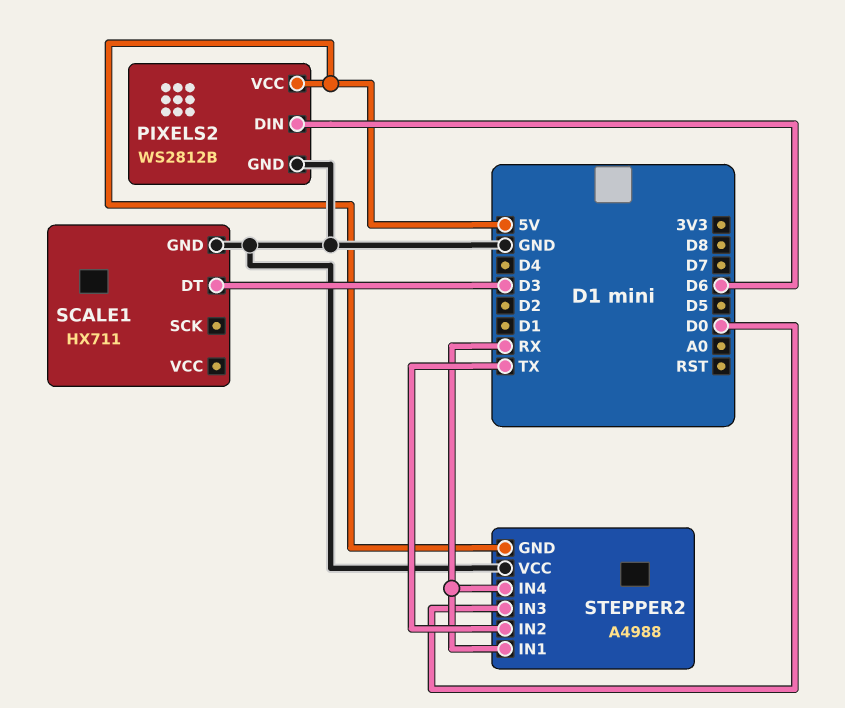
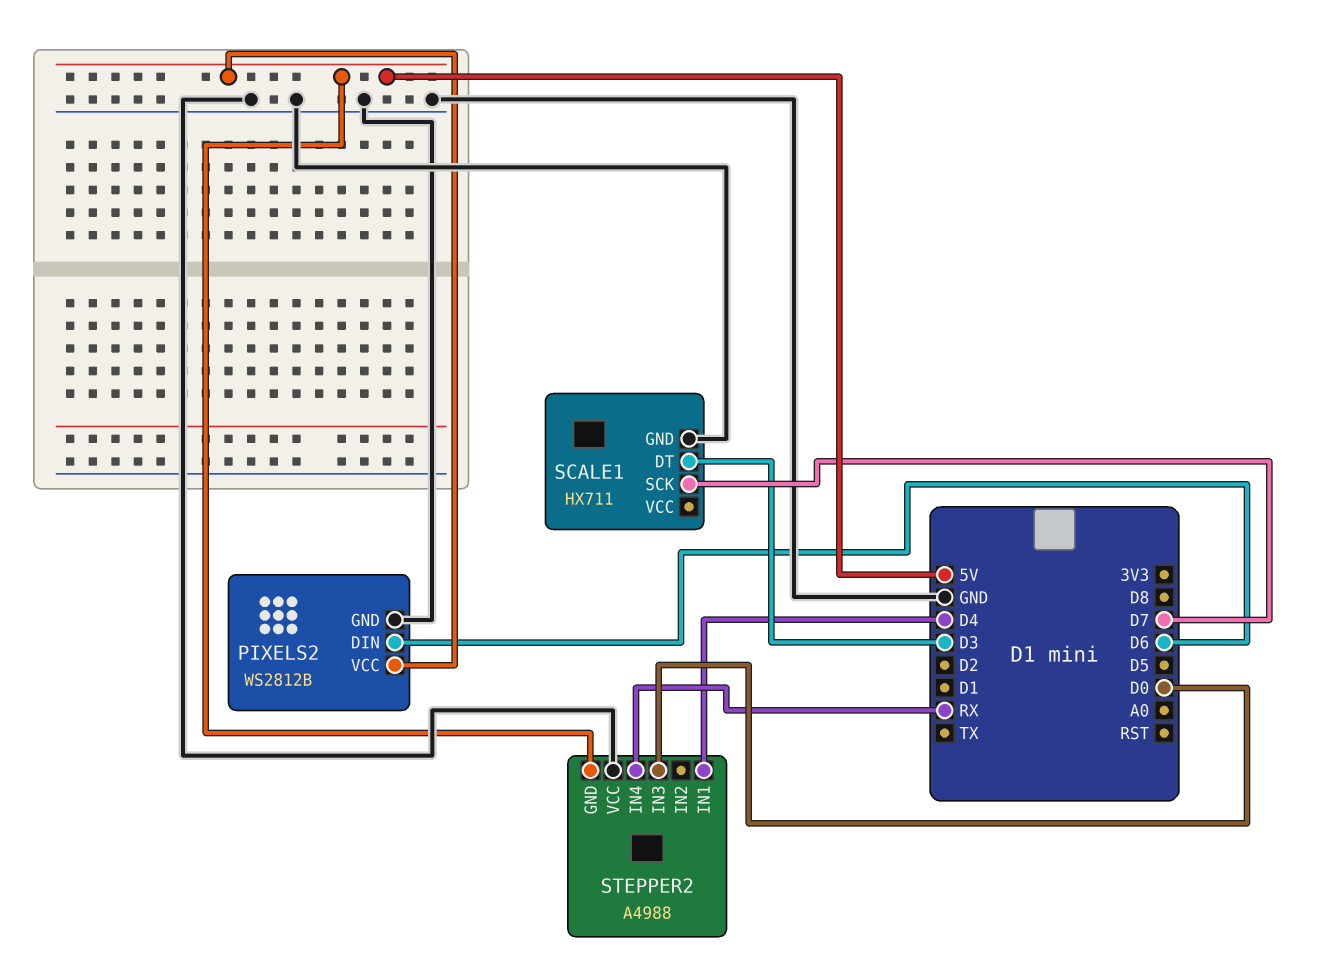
SCALE1 pin SCK: none -> D7
STEPPER2 pin IN1: RX -> D4
STEPPER2 pin IN2: TX -> none

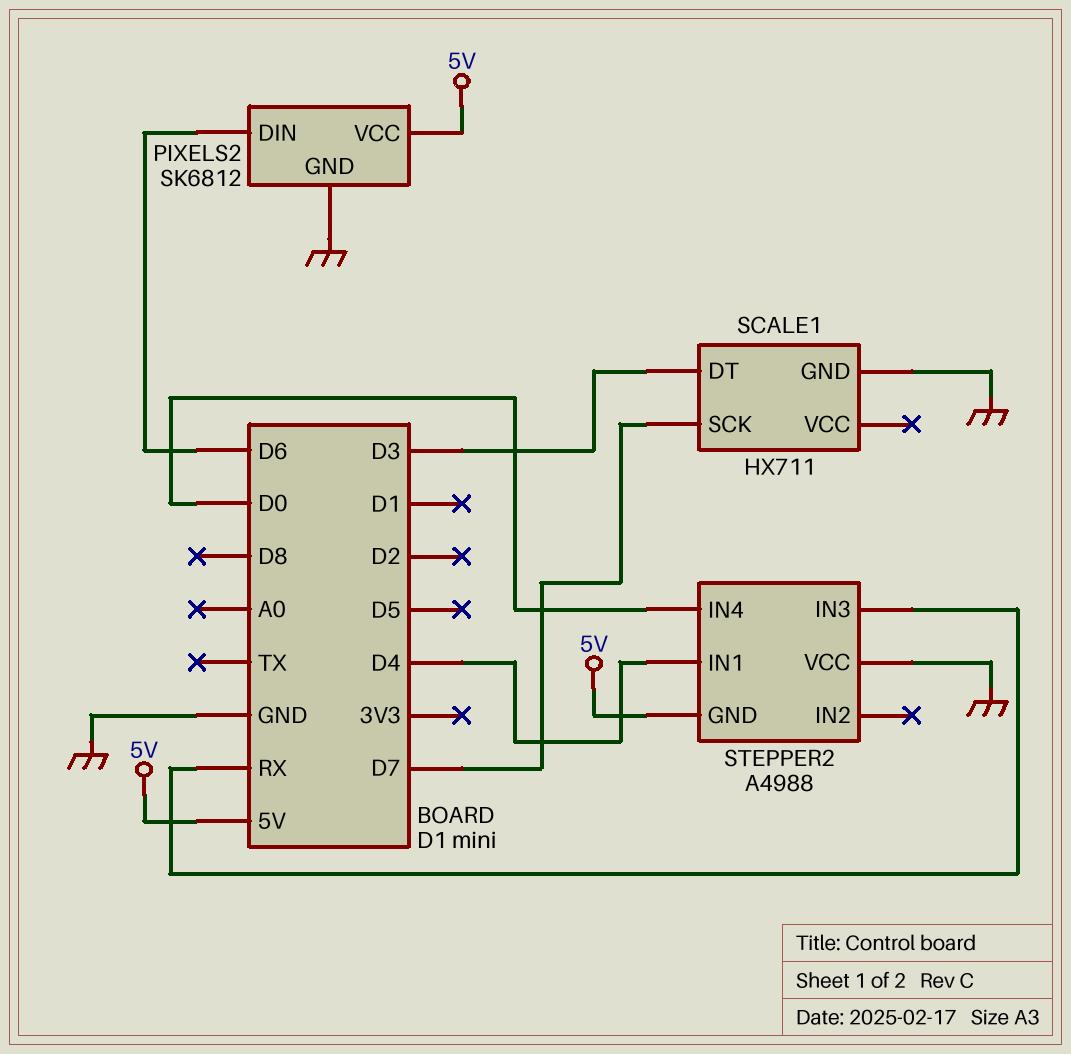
PIXELS2: WS2812B -> SK6812
STEPPER2 pin IN3: D0 -> RX
STEPPER2 pin IN4: RX -> D0

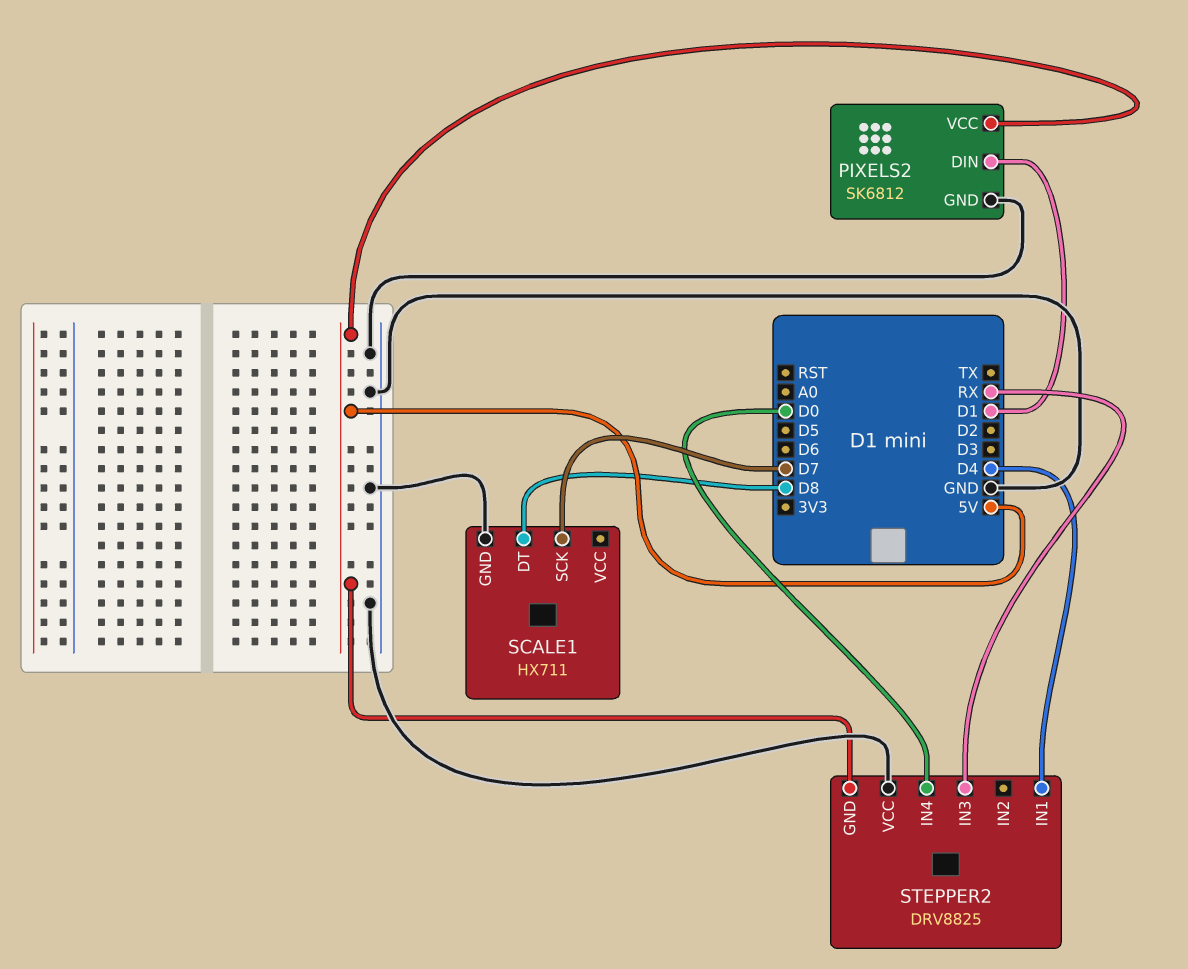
PIXELS2 pin DIN: D6 -> D1
SCALE1 pin DT: D3 -> D8
STEPPER2: A4988 -> DRV8825

